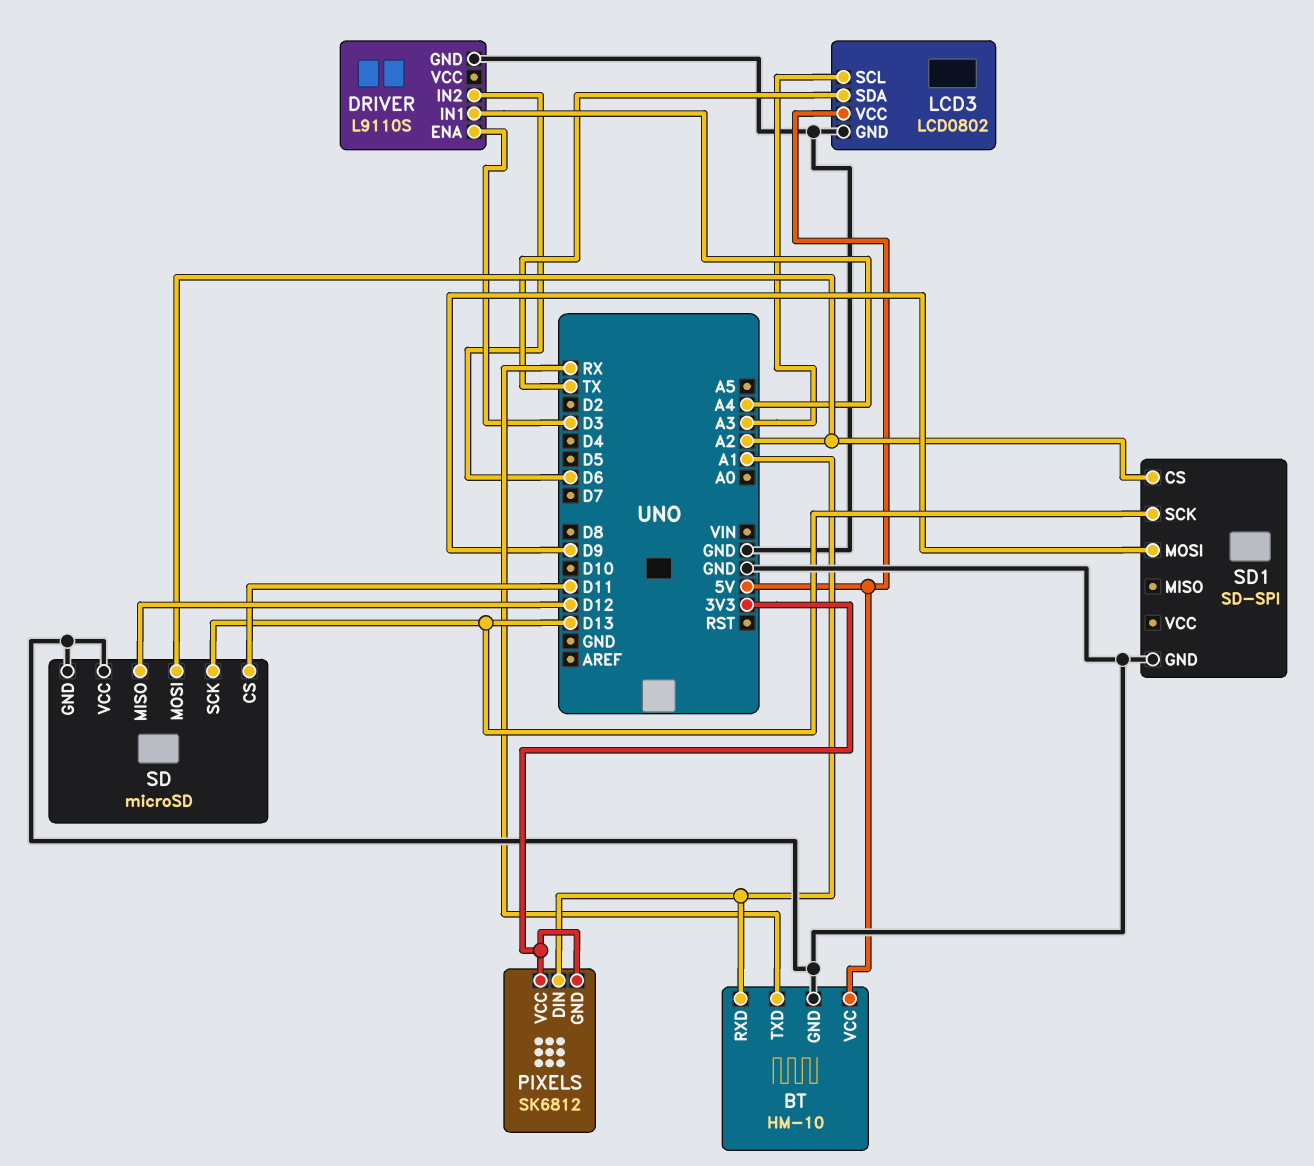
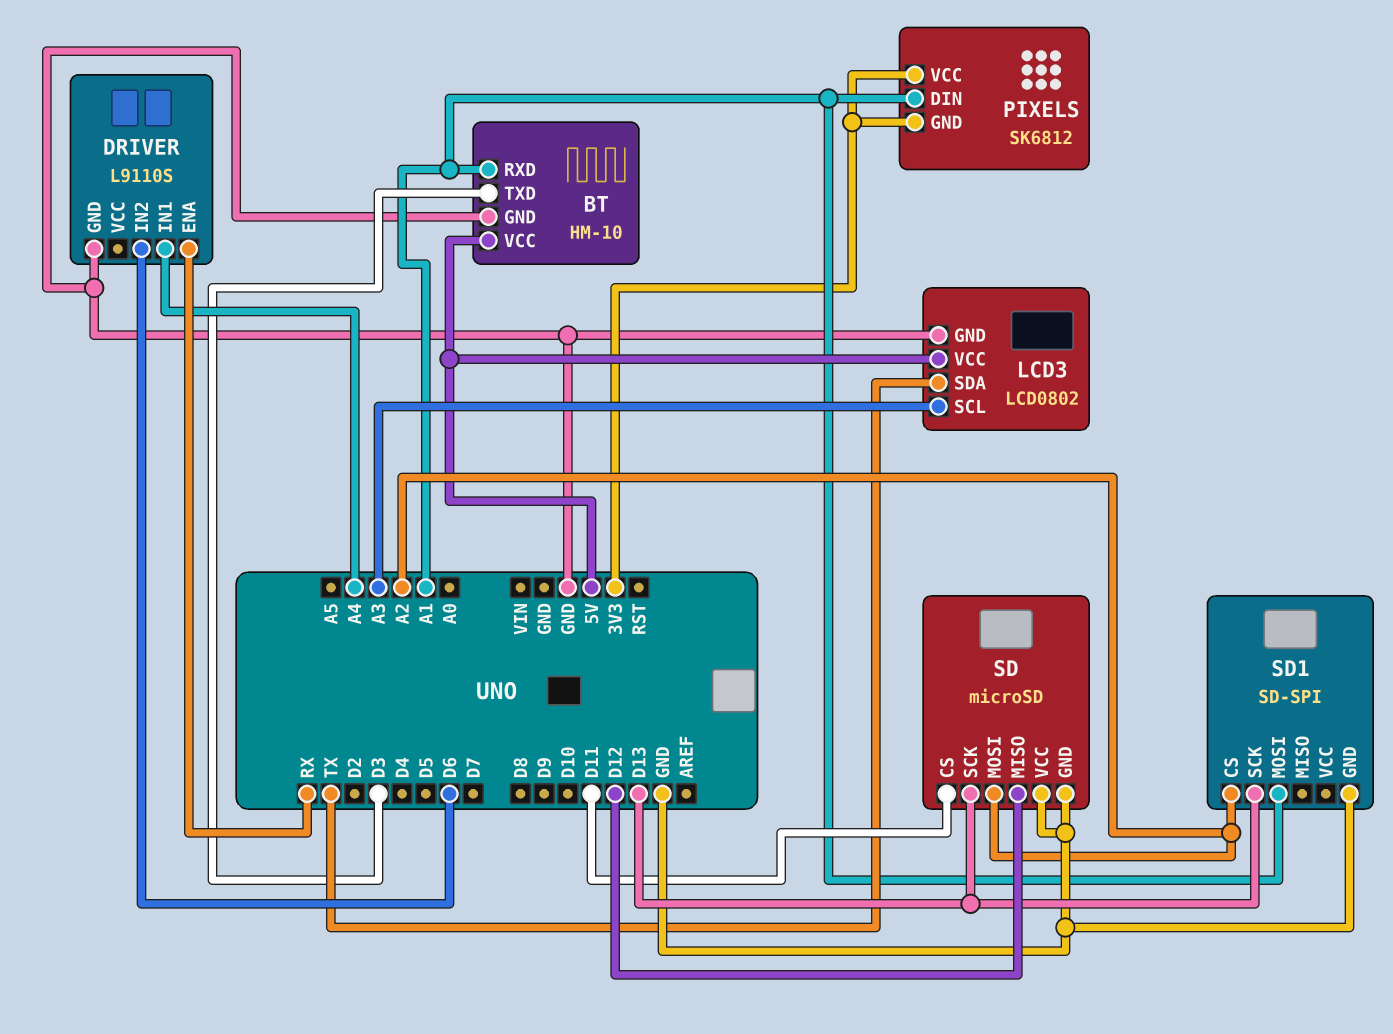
BT pin TXD: RX -> D3
DRIVER pin ENA: D3 -> RX
SD1 pin MOSI: D9 -> A1

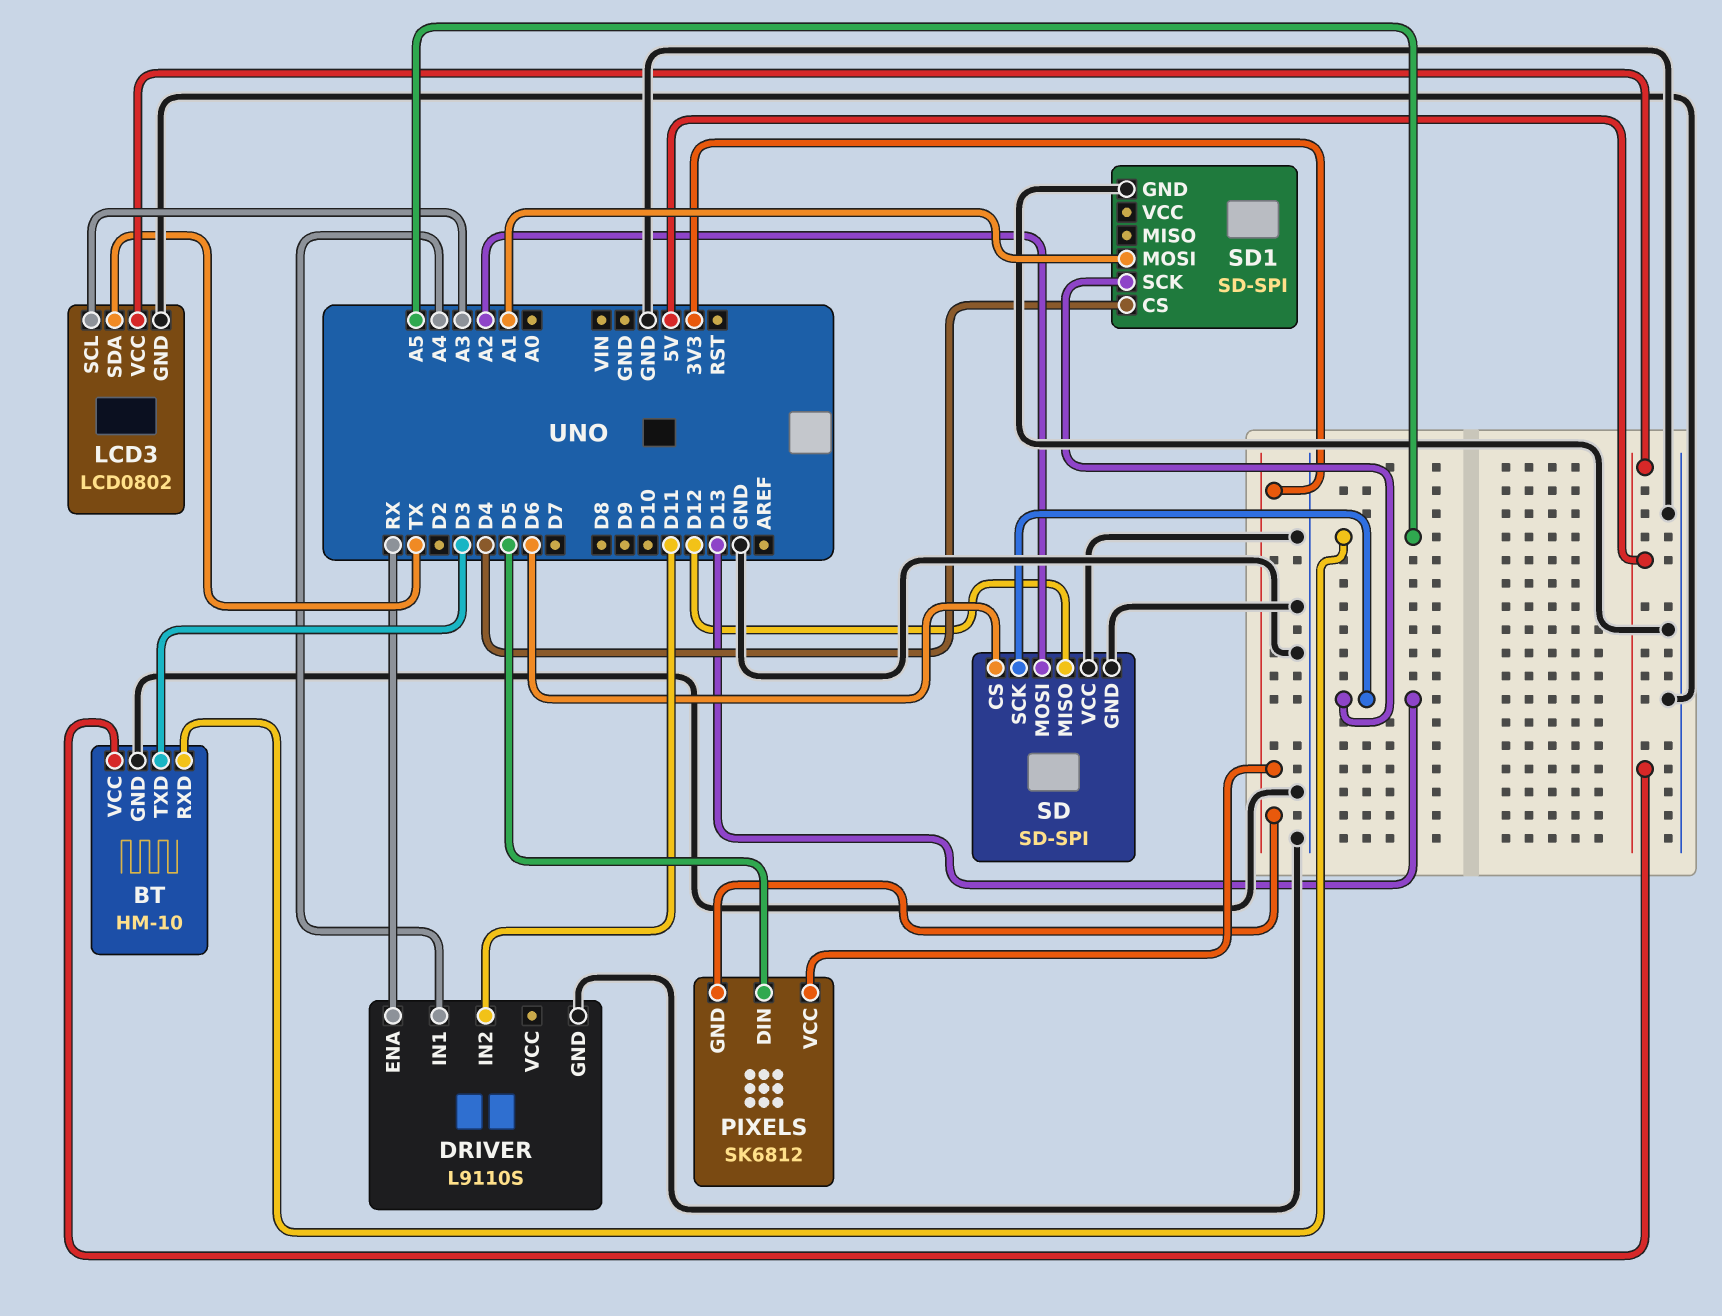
BT pin RXD: A1 -> A5
DRIVER pin IN2: D6 -> D11
PIXELS pin DIN: A1 -> D5
SD: microSD -> SD-SPI
SD pin CS: D11 -> D6
SD1 pin CS: A2 -> D4

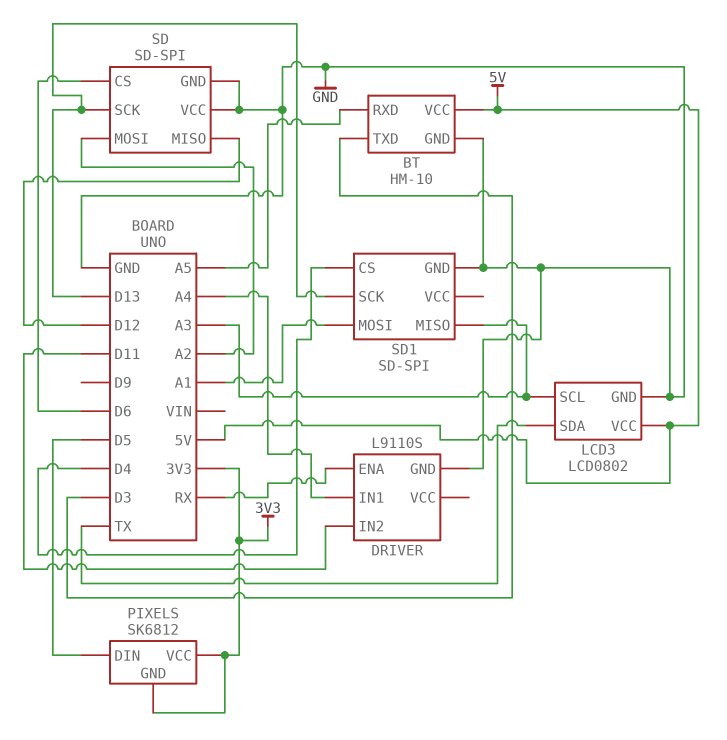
SD1 pin MISO: none -> A3

